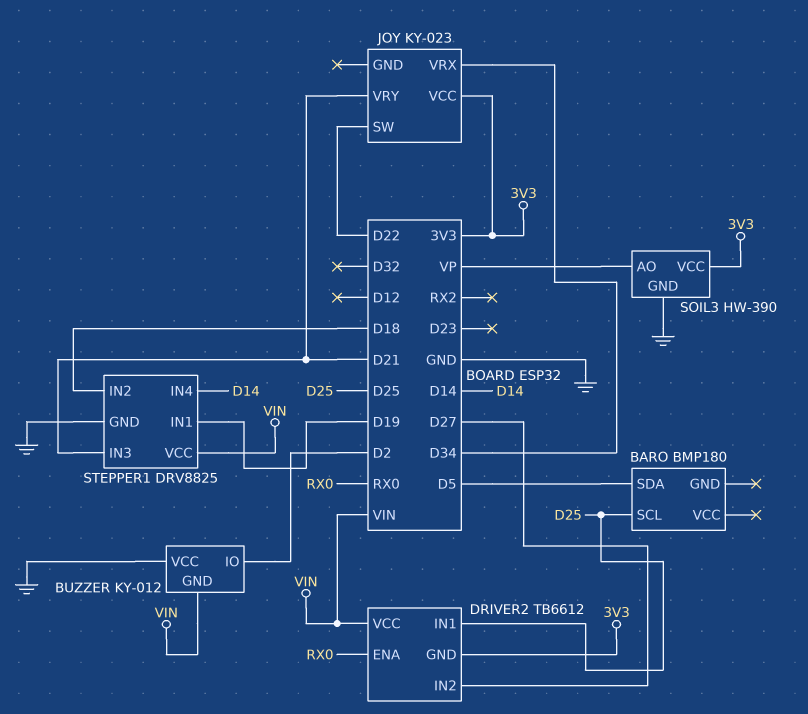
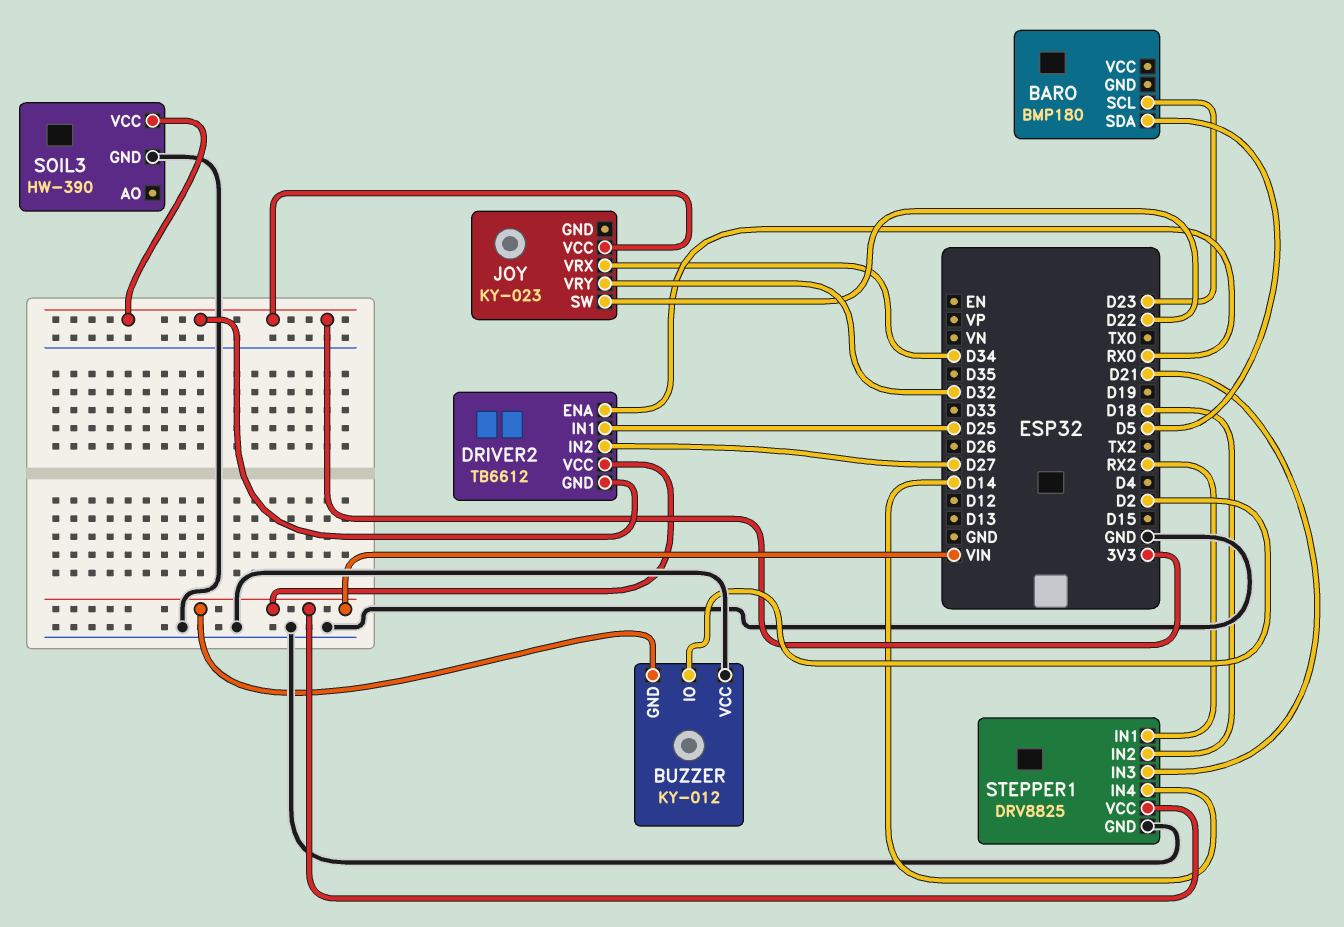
BARO pin SCL: D25 -> D23
JOY pin VRY: D21 -> D32
SOIL3 pin AO: VP -> none
STEPPER1 pin IN1: D19 -> RX2

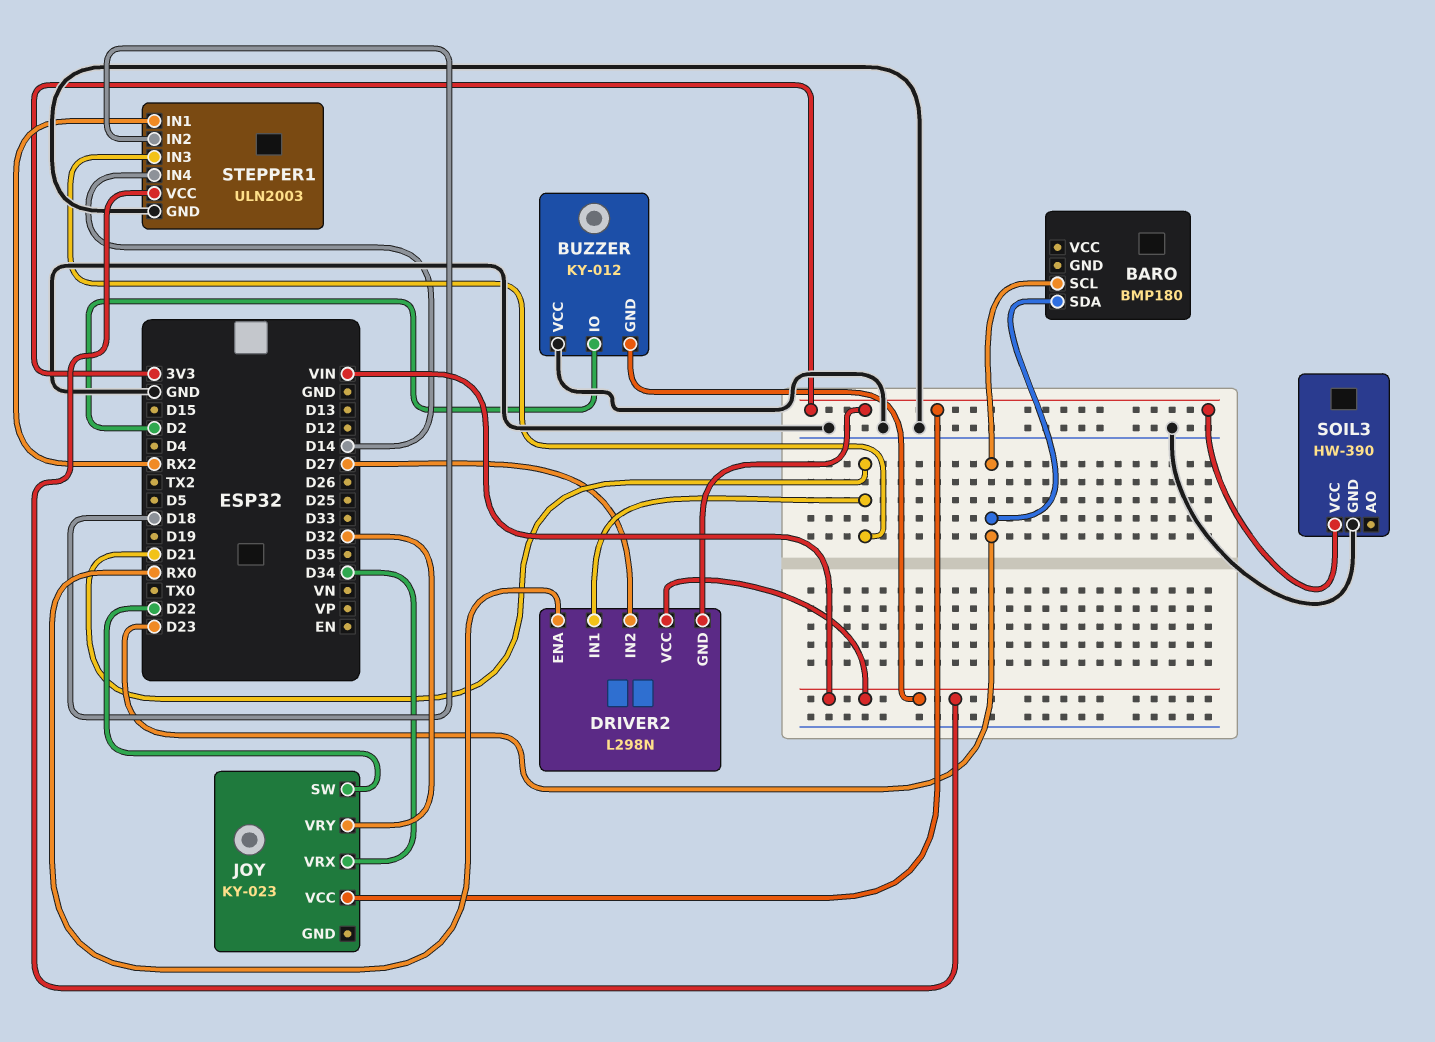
BARO pin SDA: D5 -> D23
DRIVER2: TB6612 -> L298N
DRIVER2 pin IN1: D25 -> D21
STEPPER1: DRV8825 -> ULN2003

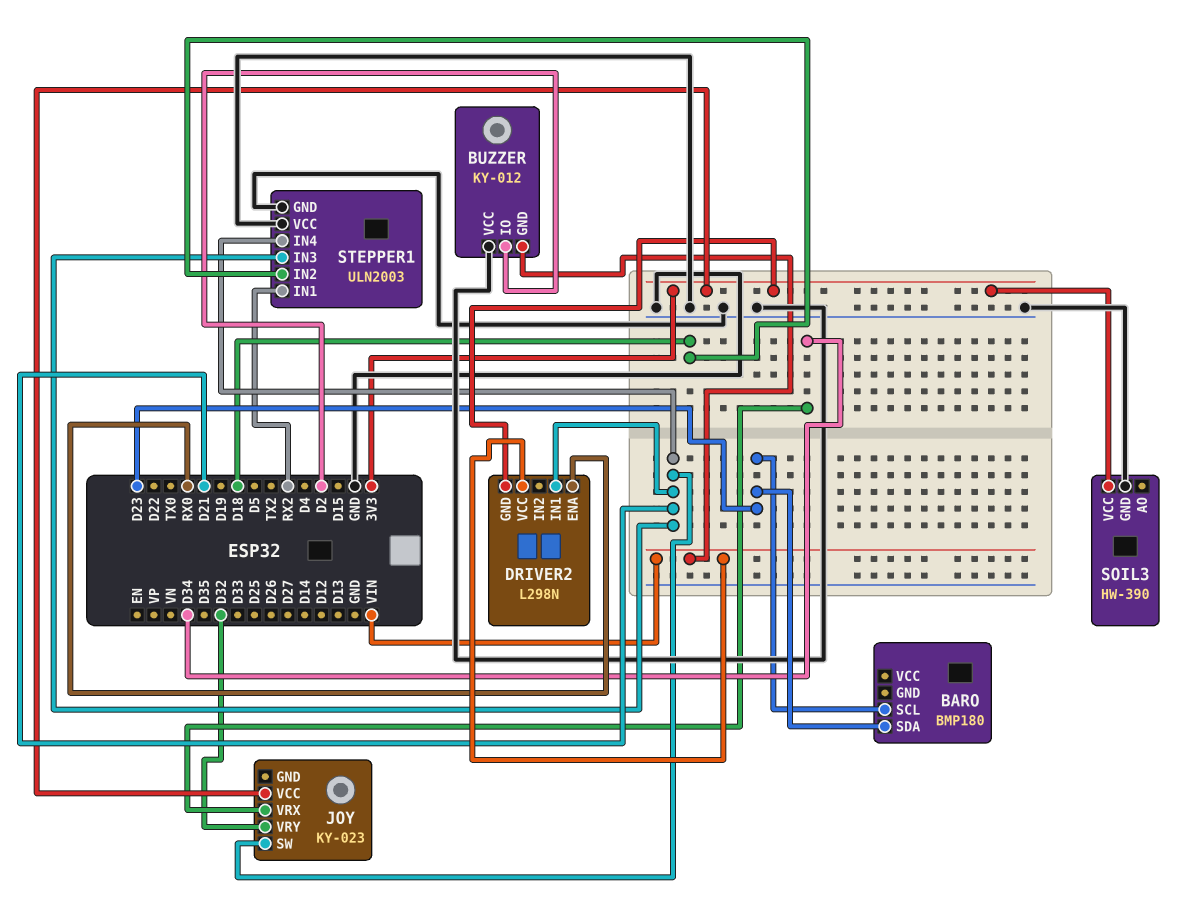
DRIVER2 pin IN2: D27 -> none
JOY pin SW: D22 -> D21
STEPPER1 pin IN4: D14 -> D21
STEPPER1 pin VCC: VIN -> GND

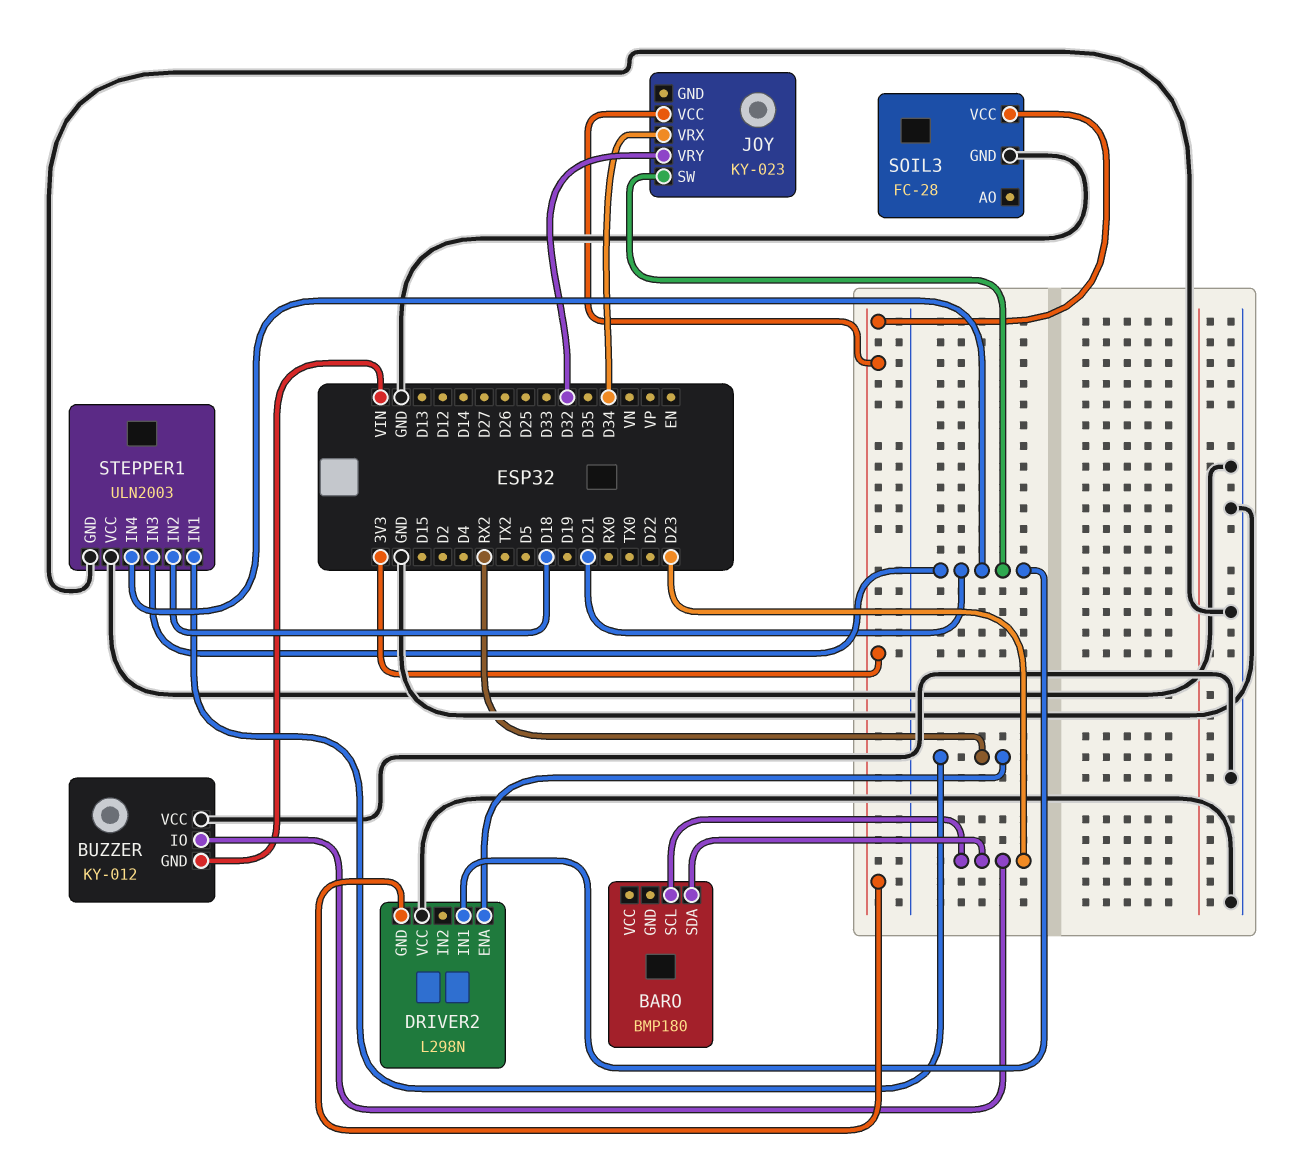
BUZZER pin IO: D2 -> D23
DRIVER2 pin ENA: RX0 -> RX2
DRIVER2 pin VCC: VIN -> GND
SOIL3: HW-390 -> FC-28

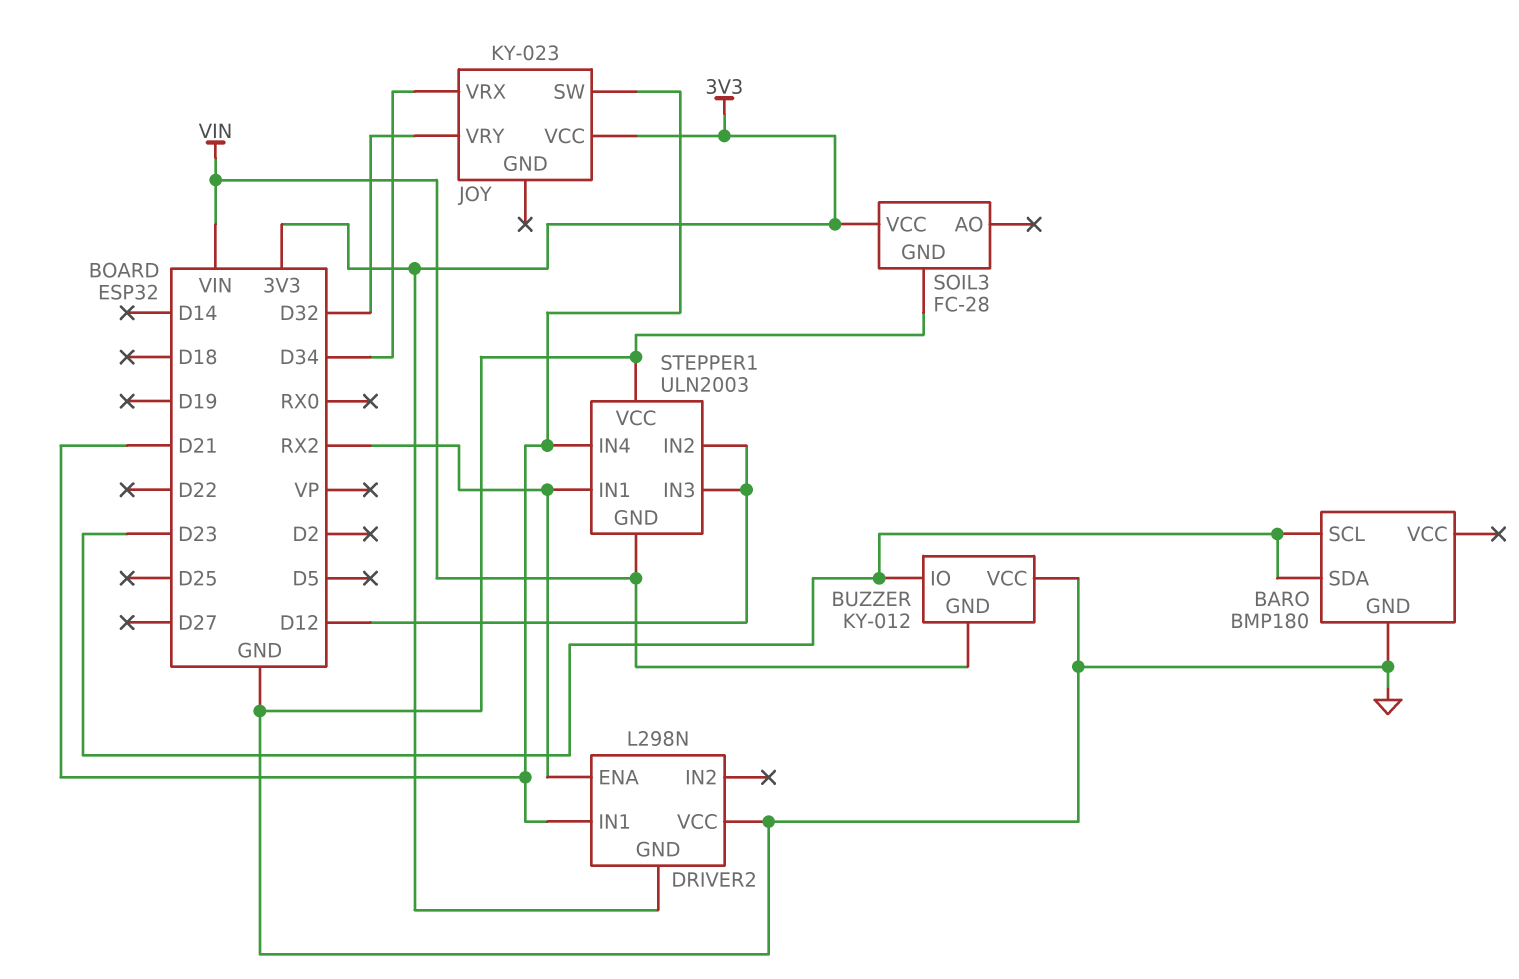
BARO pin GND: none -> GND
STEPPER1 pin GND: GND -> VIN
STEPPER1 pin IN2: D18 -> D12
STEPPER1 pin IN3: D21 -> D12

